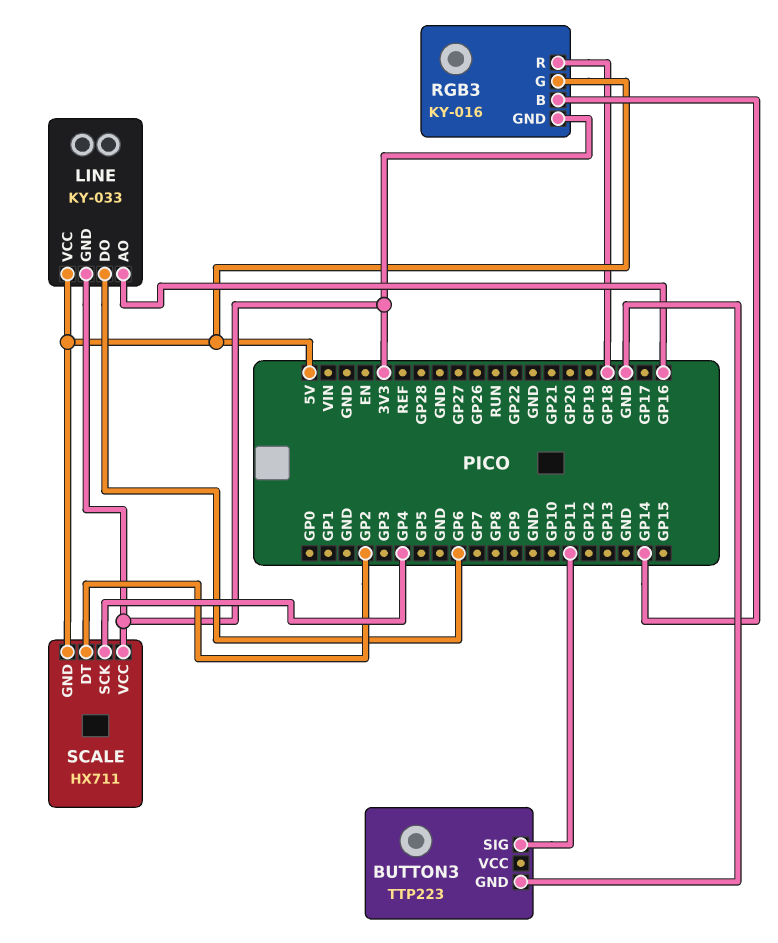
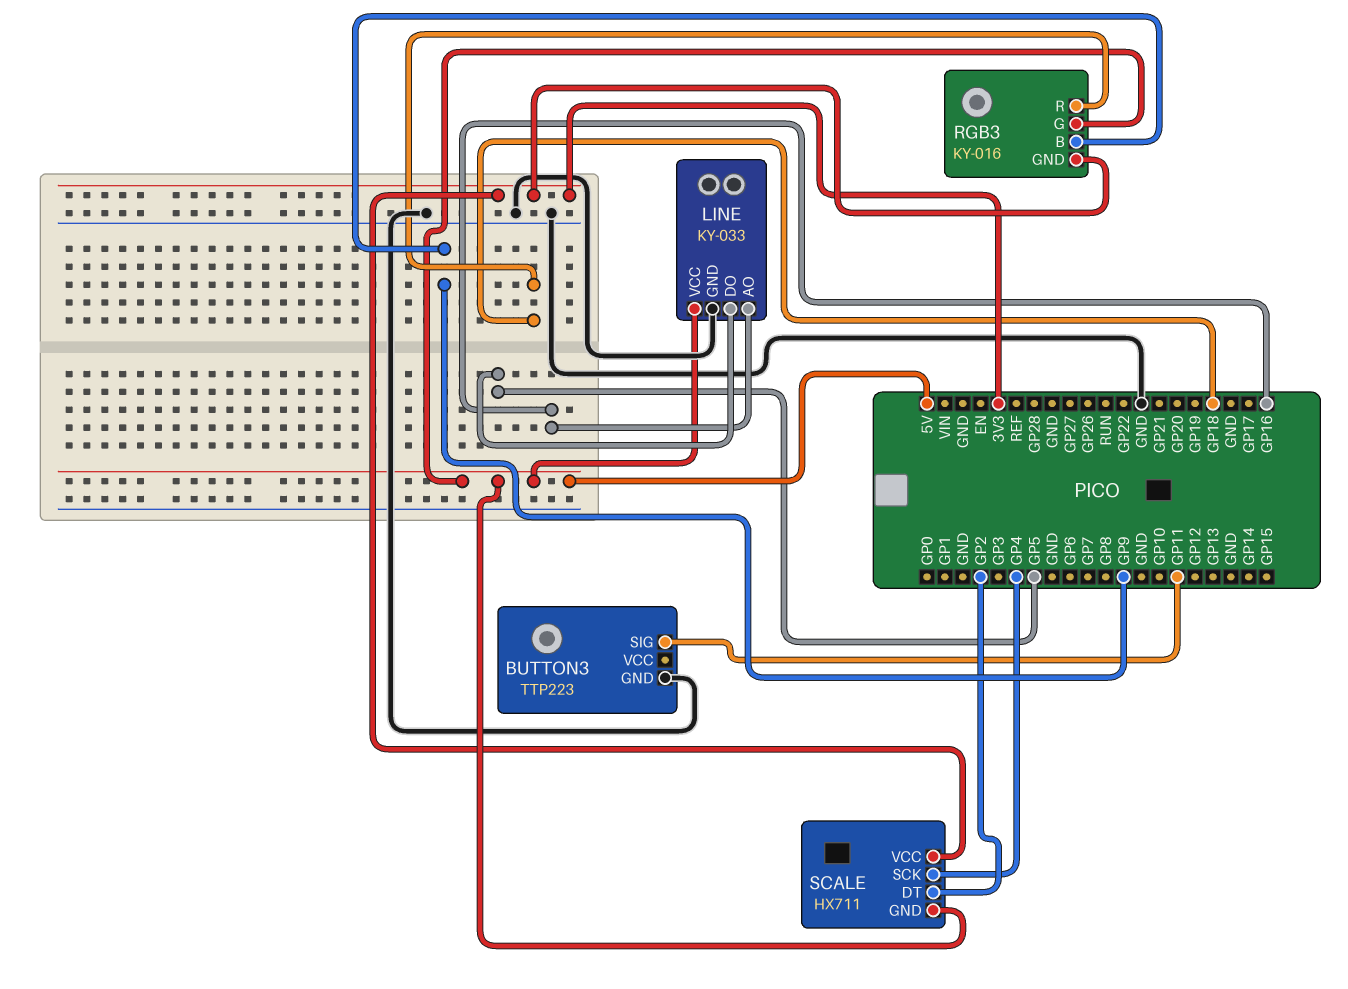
LINE pin DO: GP6 -> GP5
LINE pin GND: 3V3 -> GND
RGB3 pin B: GP14 -> GP9

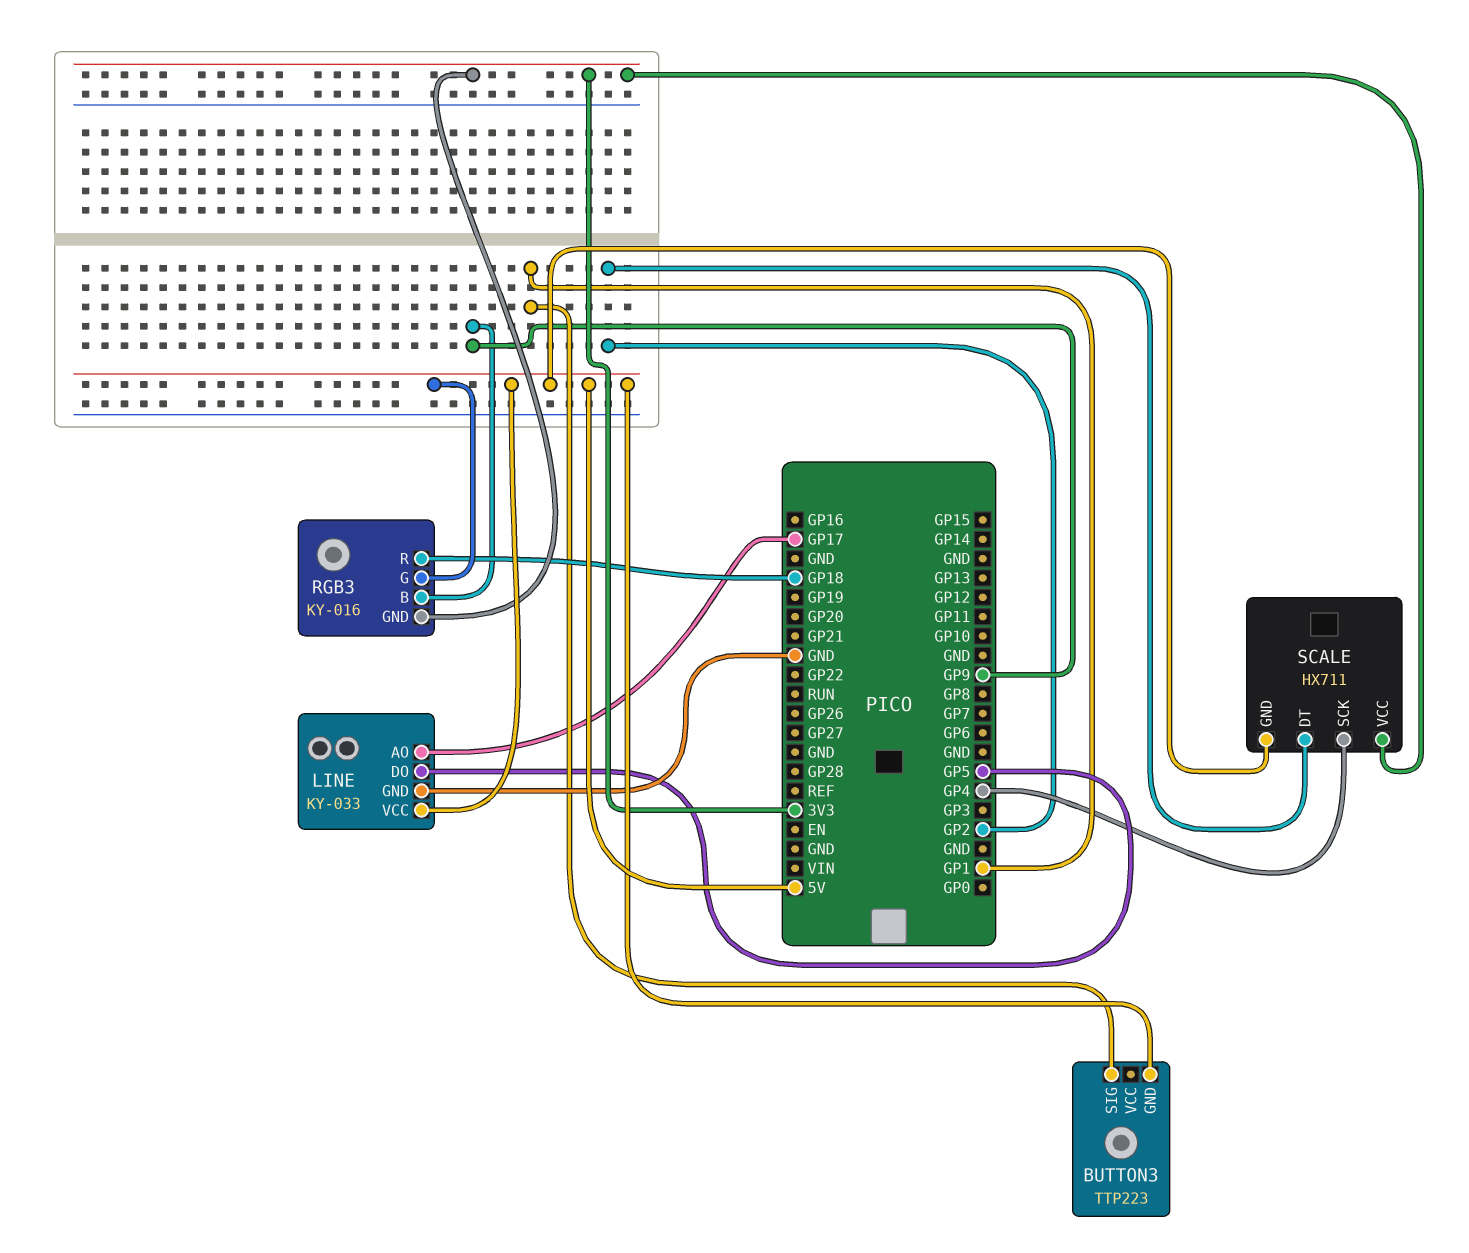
BUTTON3 pin GND: GND -> 5V
BUTTON3 pin SIG: GP11 -> GP1
LINE pin AO: GP16 -> GP17

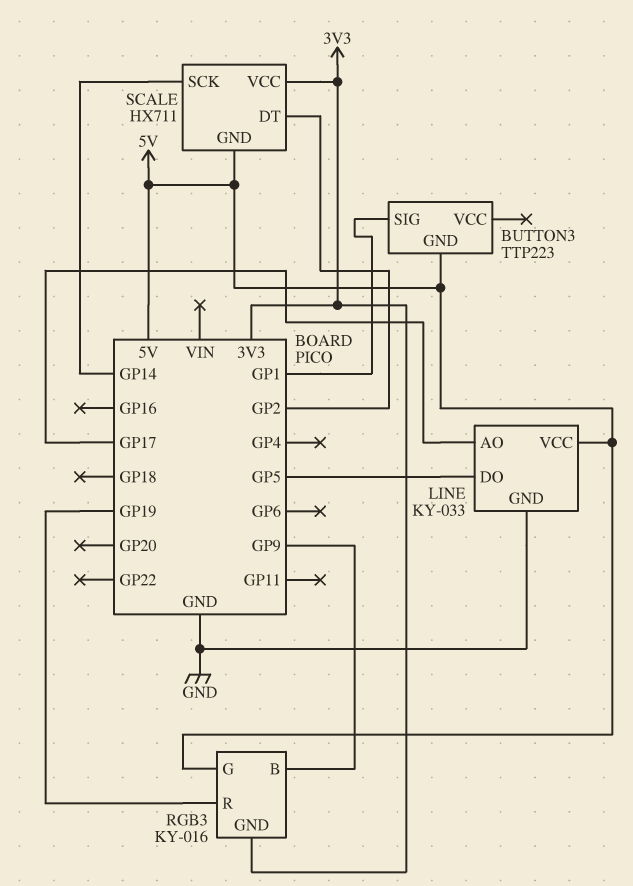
RGB3 pin R: GP18 -> GP19
SCALE pin SCK: GP4 -> GP14

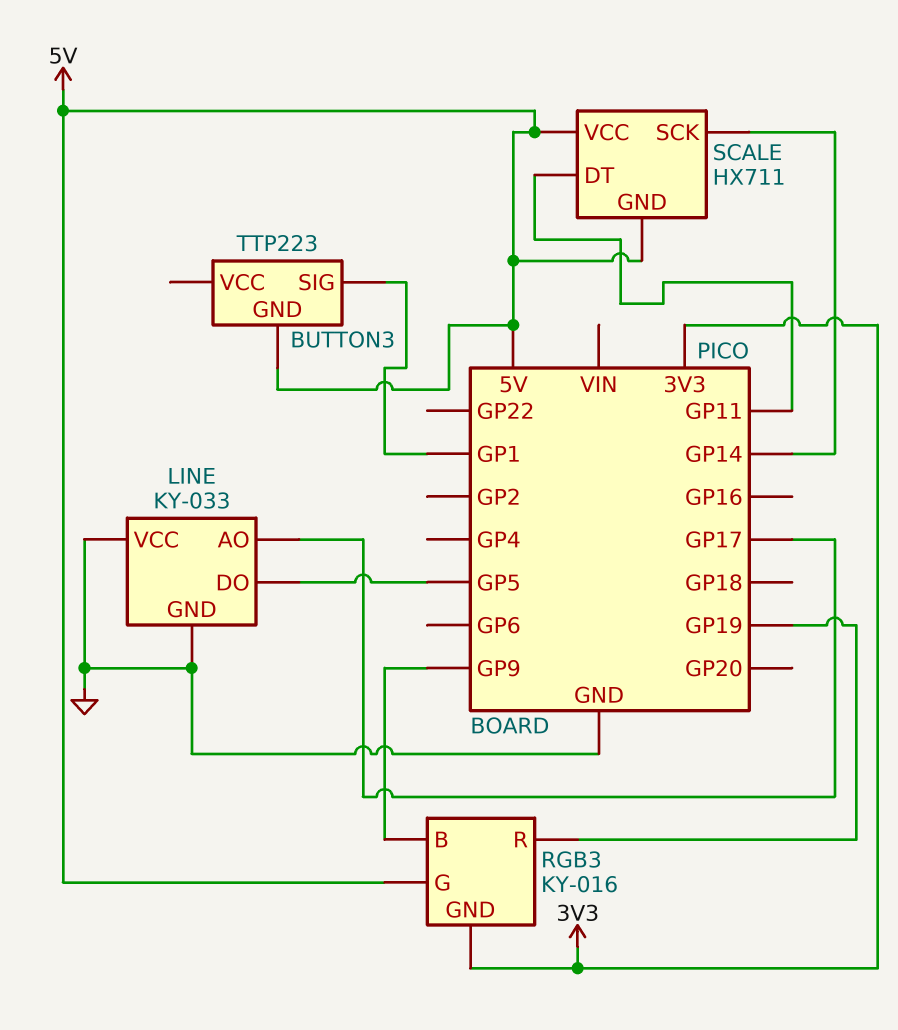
LINE pin VCC: 5V -> GND
SCALE pin DT: GP2 -> GP11
SCALE pin VCC: 3V3 -> 5V

